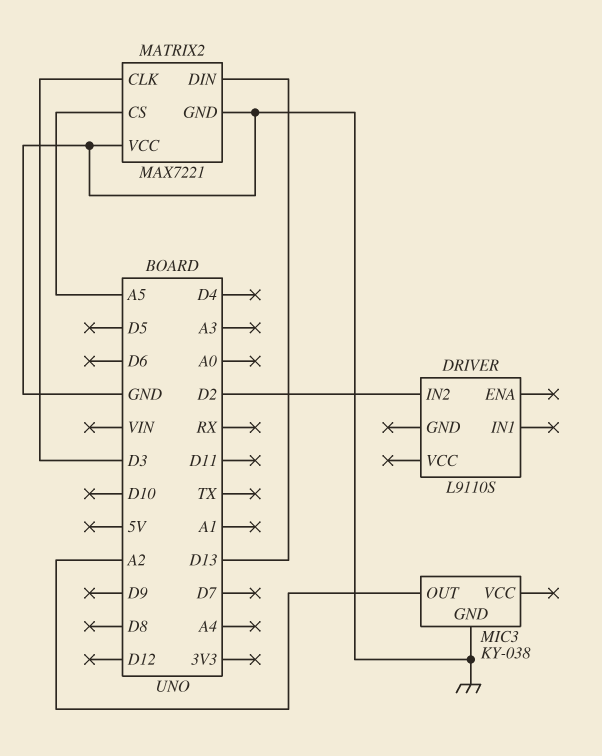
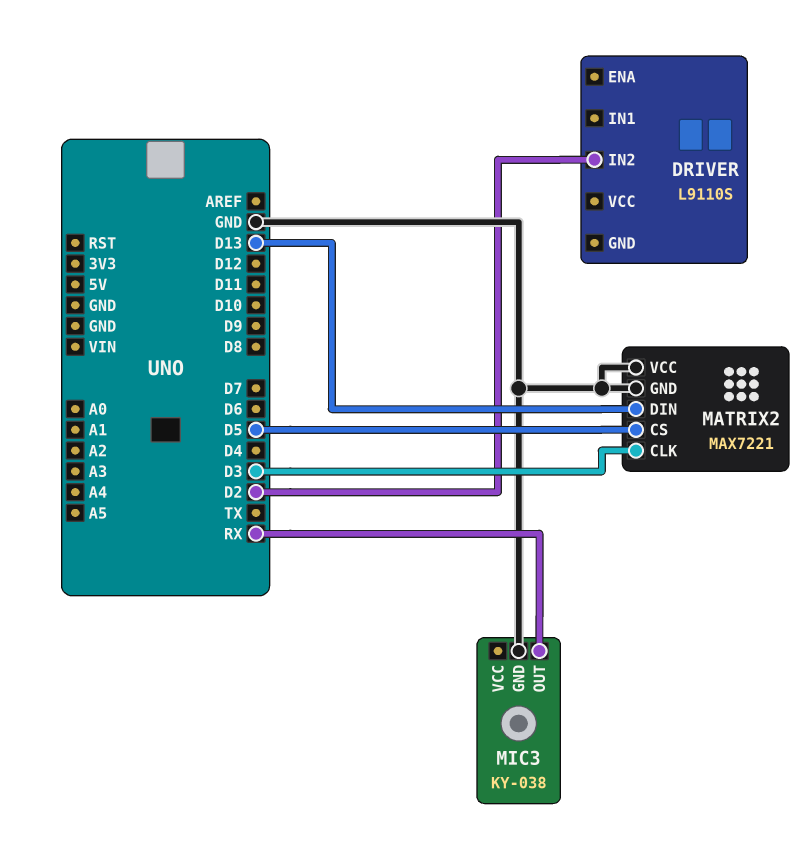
MATRIX2 pin CS: A5 -> D5
MIC3 pin OUT: A2 -> RX

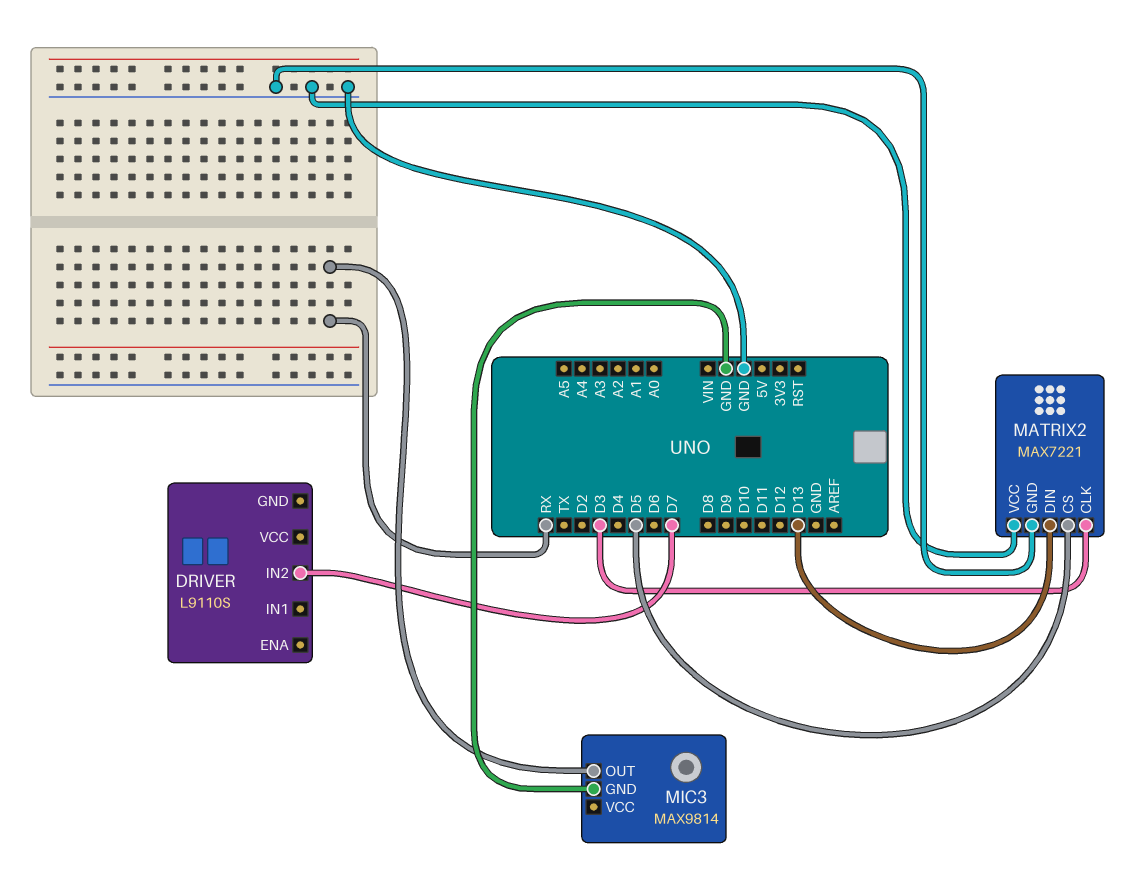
DRIVER pin IN2: D2 -> D7
MIC3: KY-038 -> MAX9814

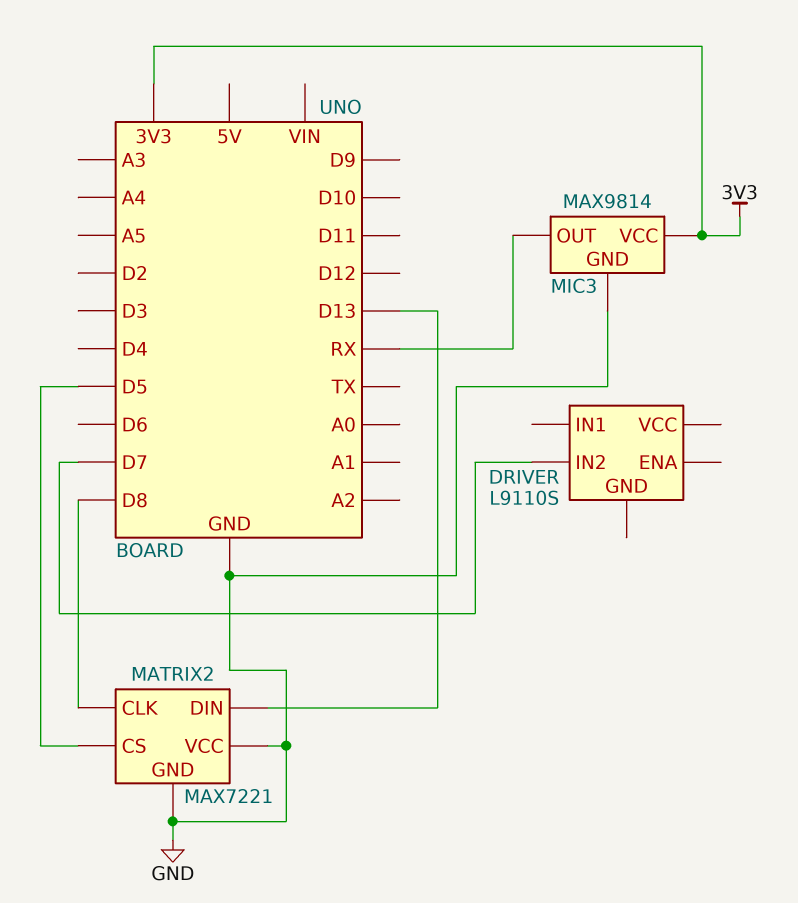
MATRIX2 pin CLK: D3 -> D8
MIC3 pin VCC: none -> 3V3

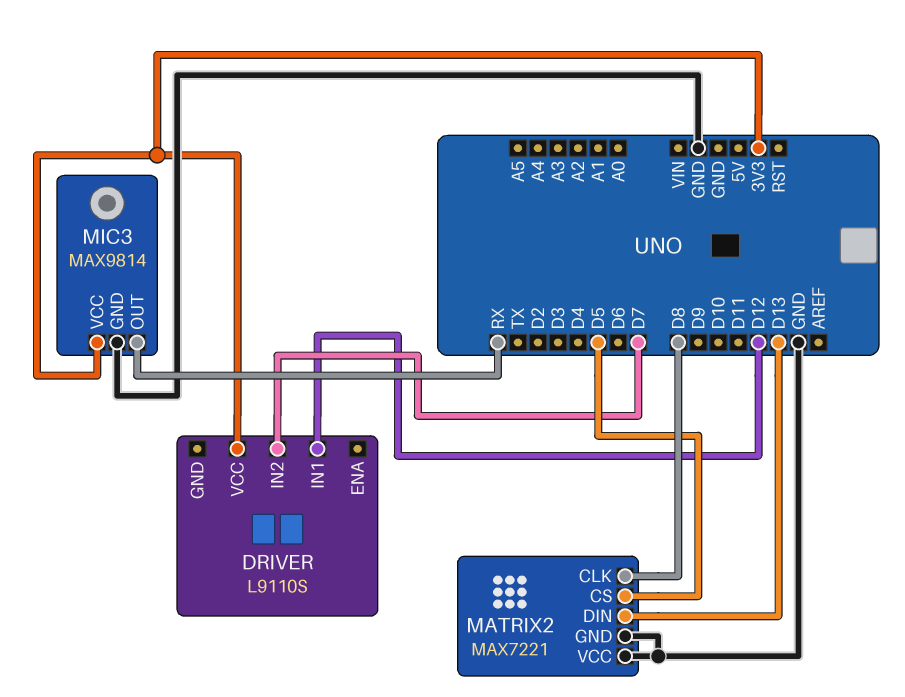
DRIVER pin IN1: none -> D12
DRIVER pin VCC: none -> 3V3

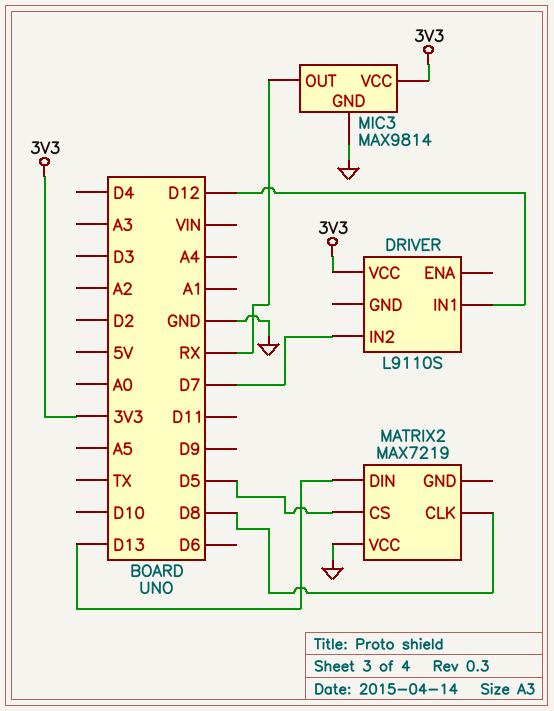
MATRIX2: MAX7221 -> MAX7219
MATRIX2 pin GND: GND -> none

